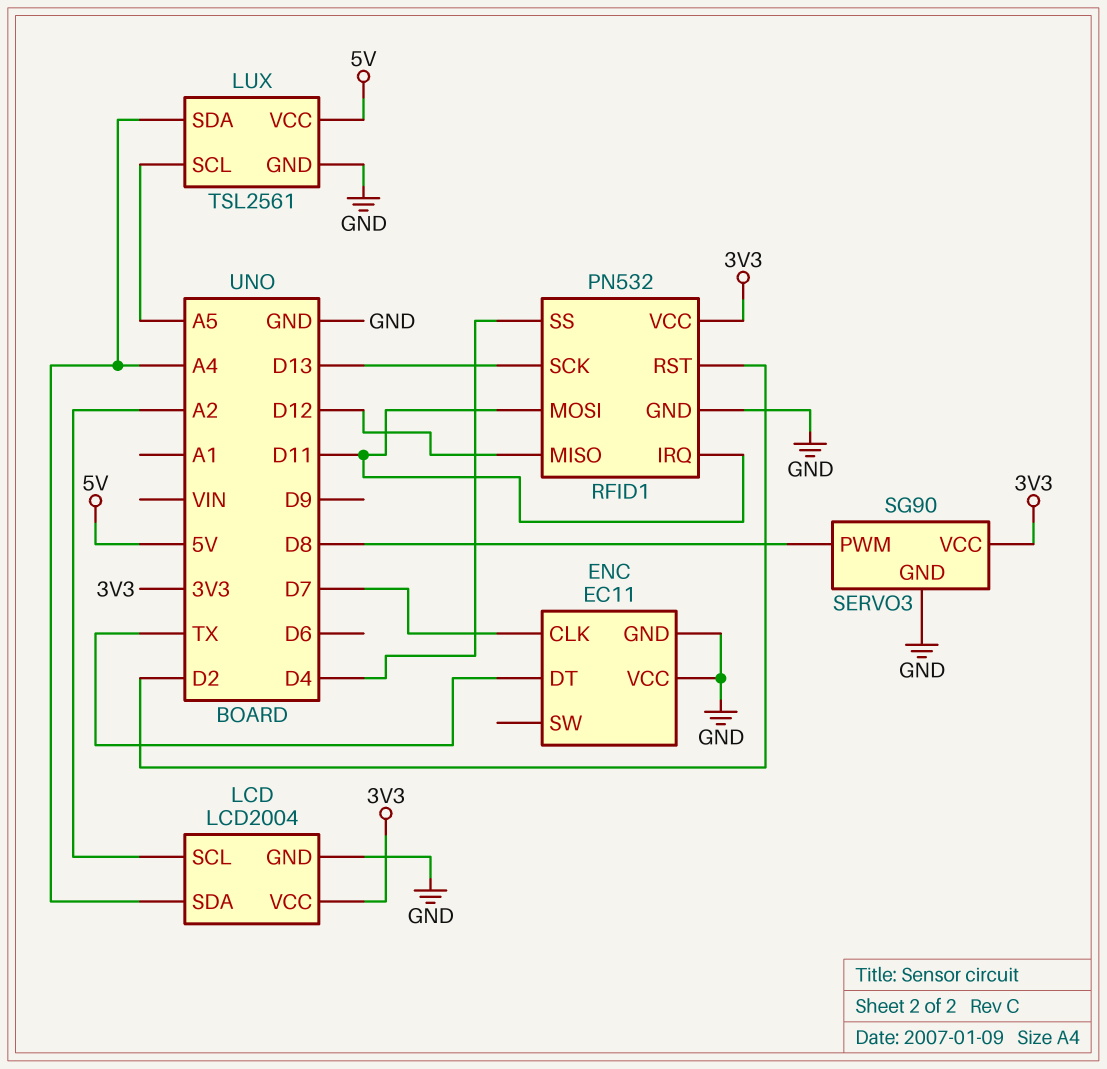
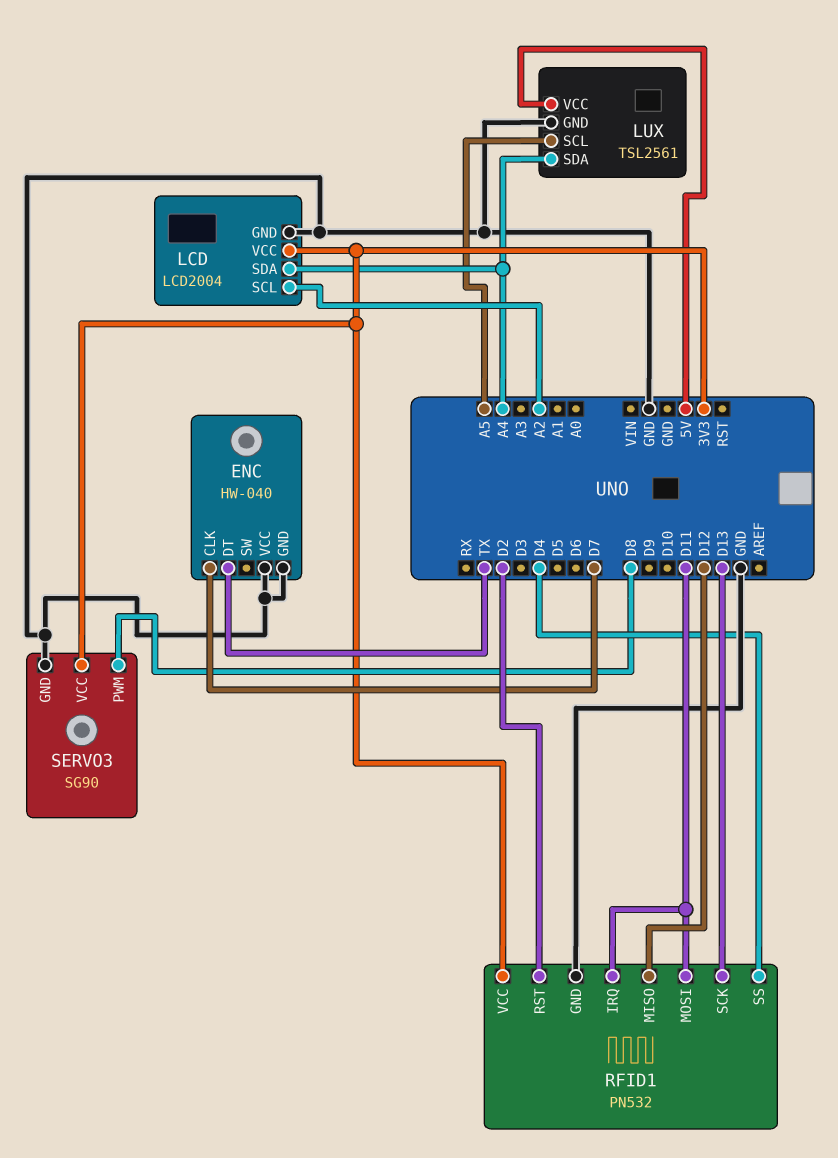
ENC: EC11 -> HW-040

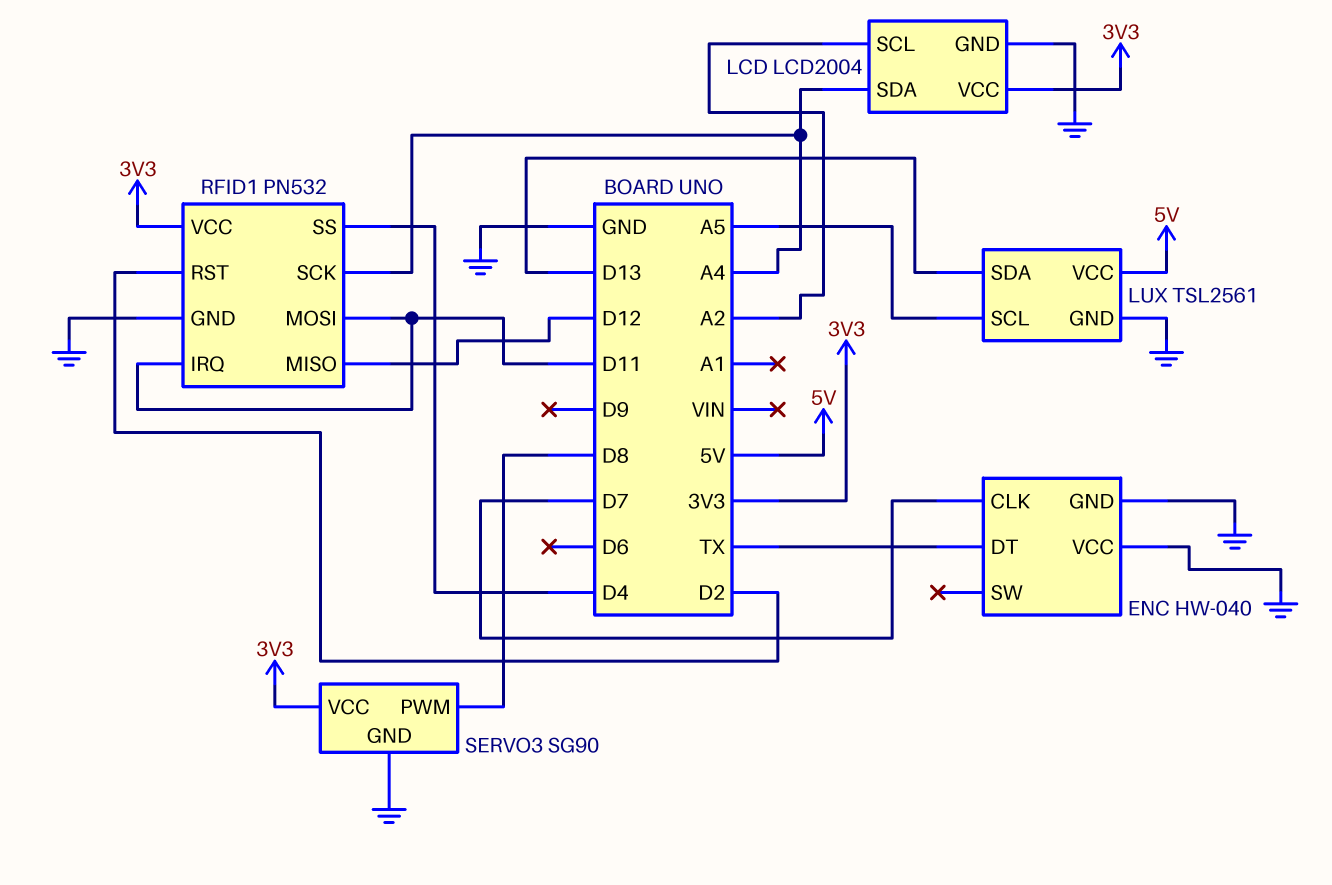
LUX pin SDA: A4 -> D13
RFID1 pin SCK: D13 -> A4

